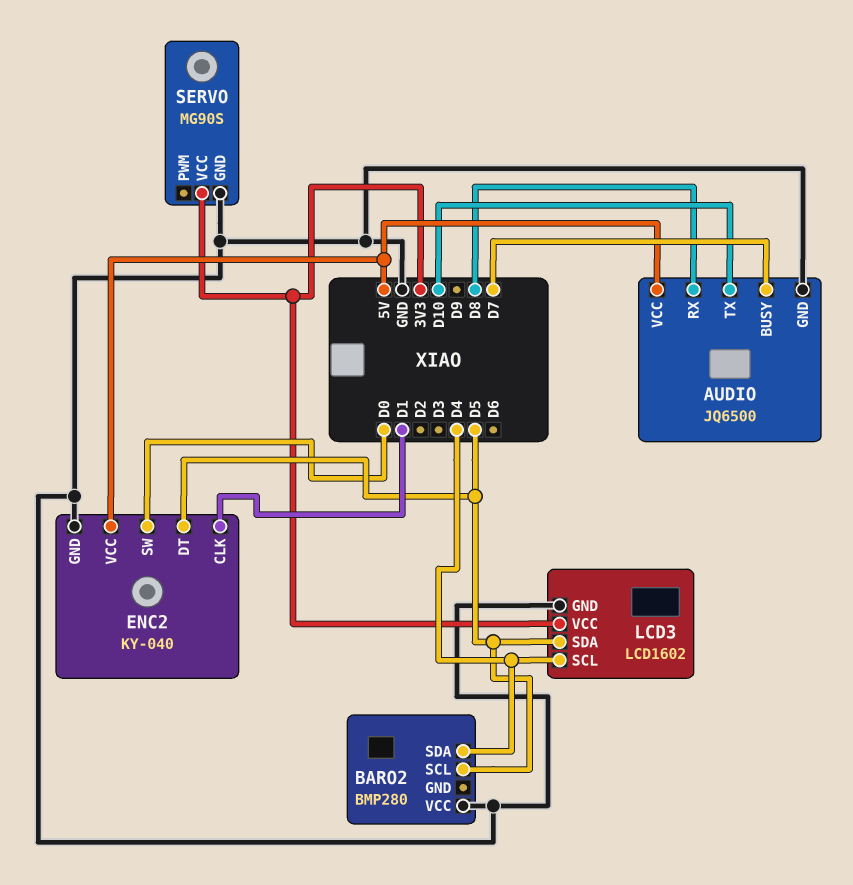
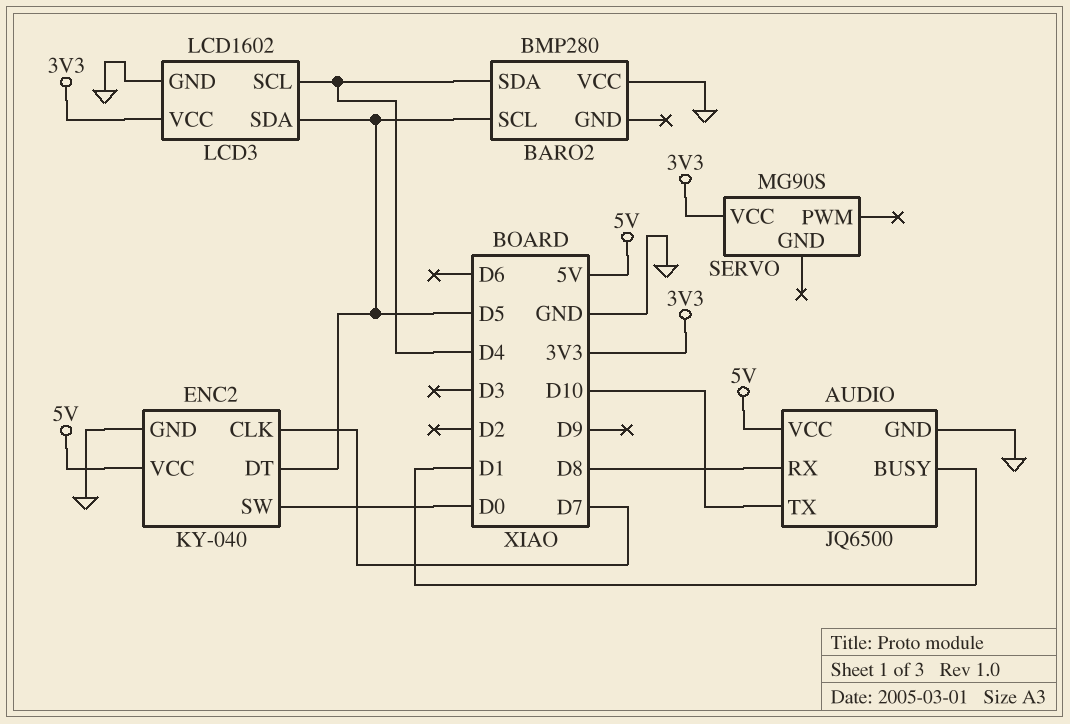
AUDIO pin BUSY: D7 -> D1
ENC2 pin CLK: D1 -> D7
SERVO pin GND: GND -> none

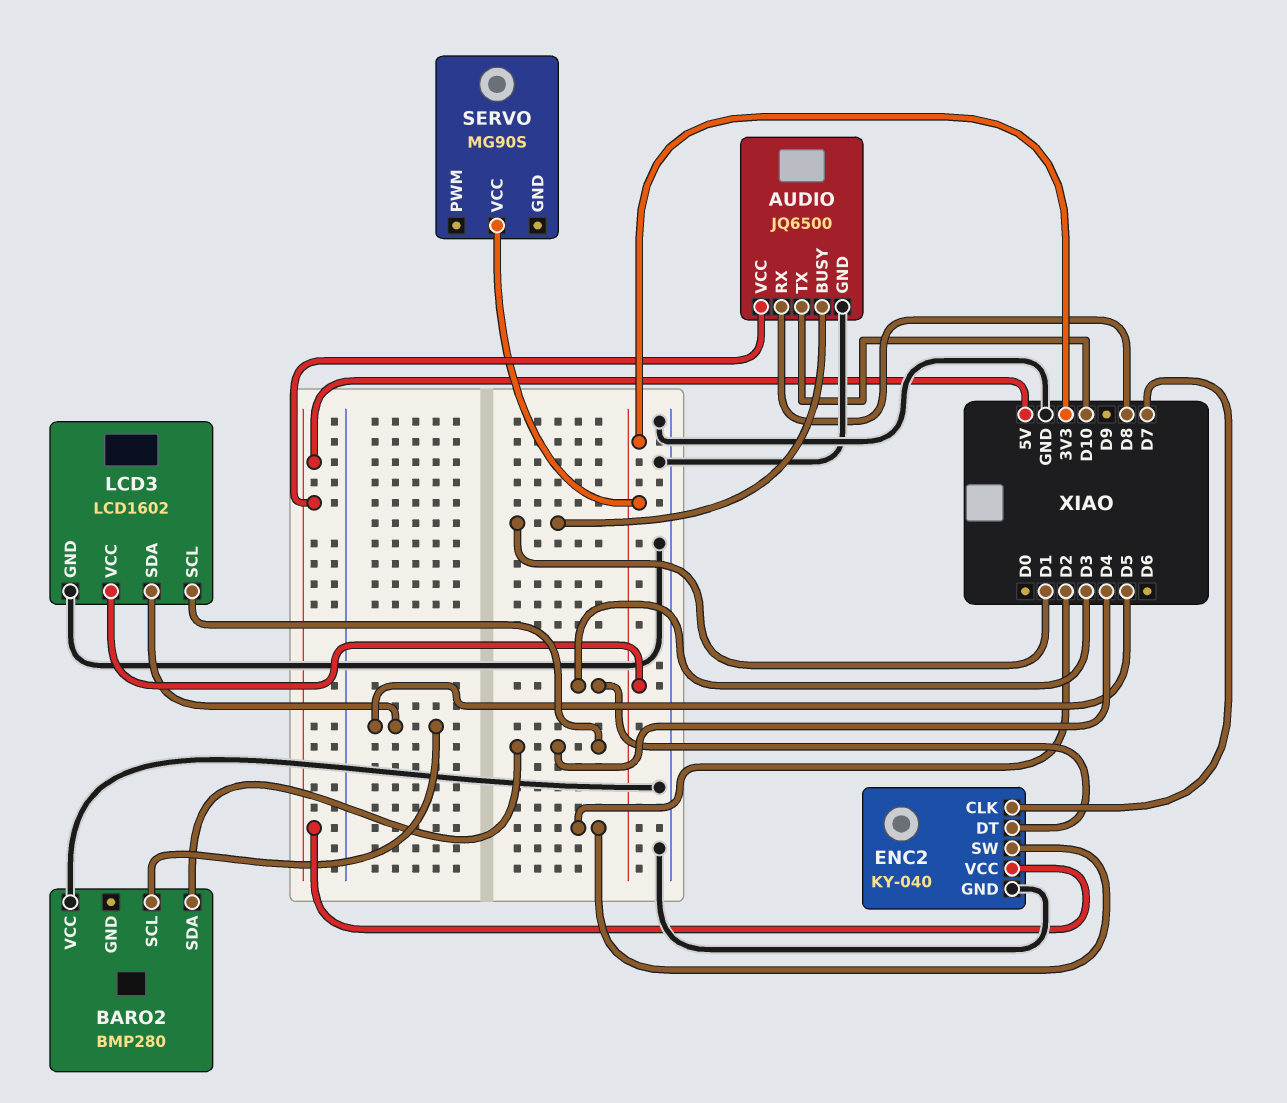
ENC2 pin DT: D5 -> D3
ENC2 pin SW: D0 -> D2

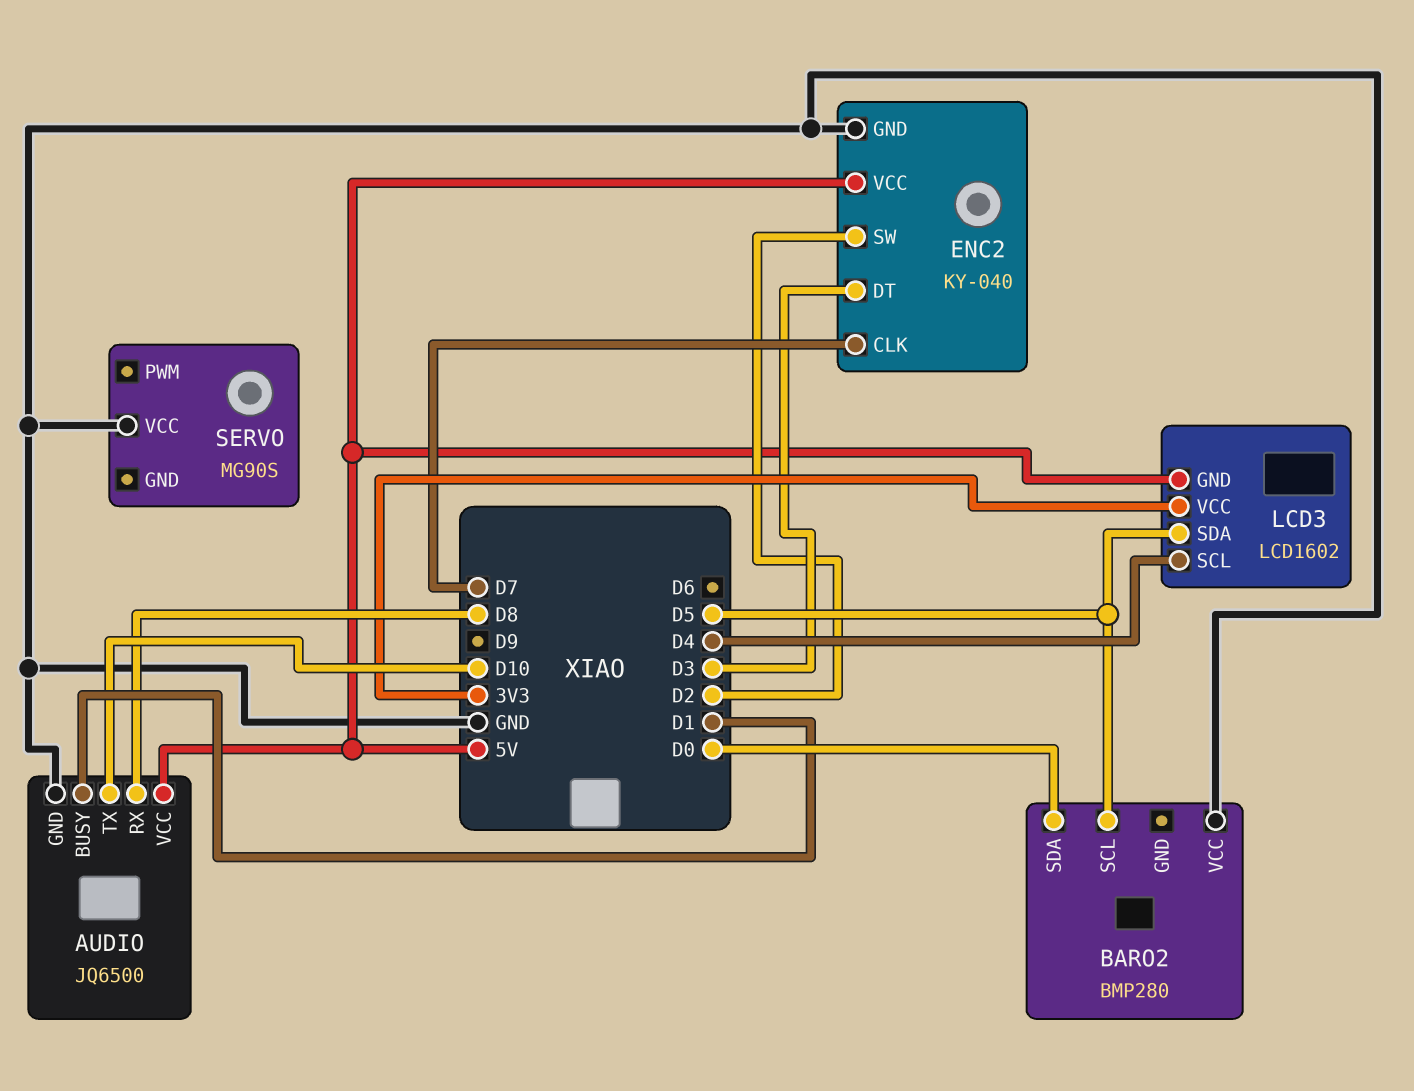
BARO2 pin SDA: D4 -> D0
LCD3 pin GND: GND -> 5V
SERVO pin VCC: 3V3 -> GND

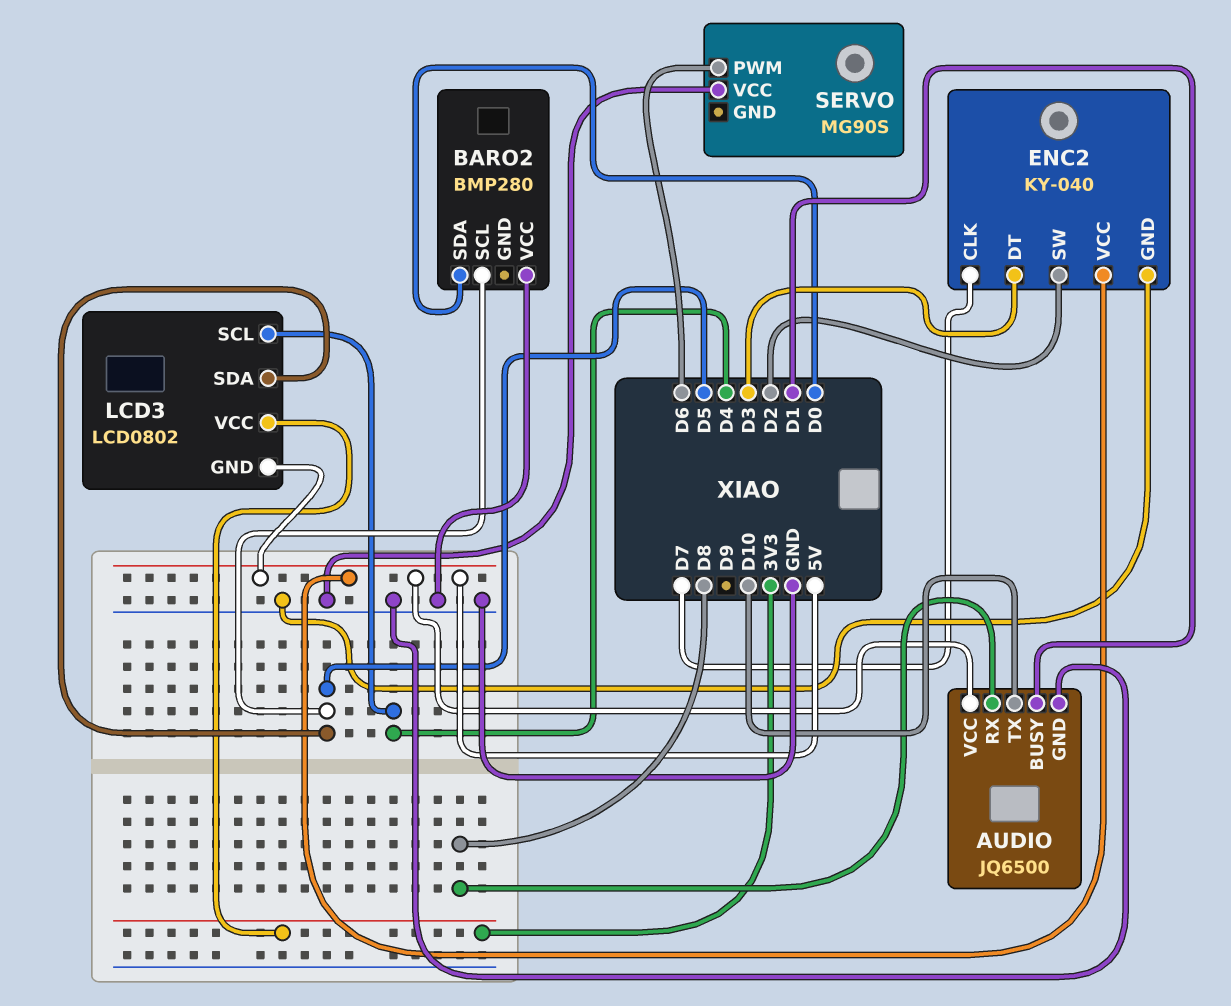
LCD3: LCD1602 -> LCD0802
SERVO pin PWM: none -> D6

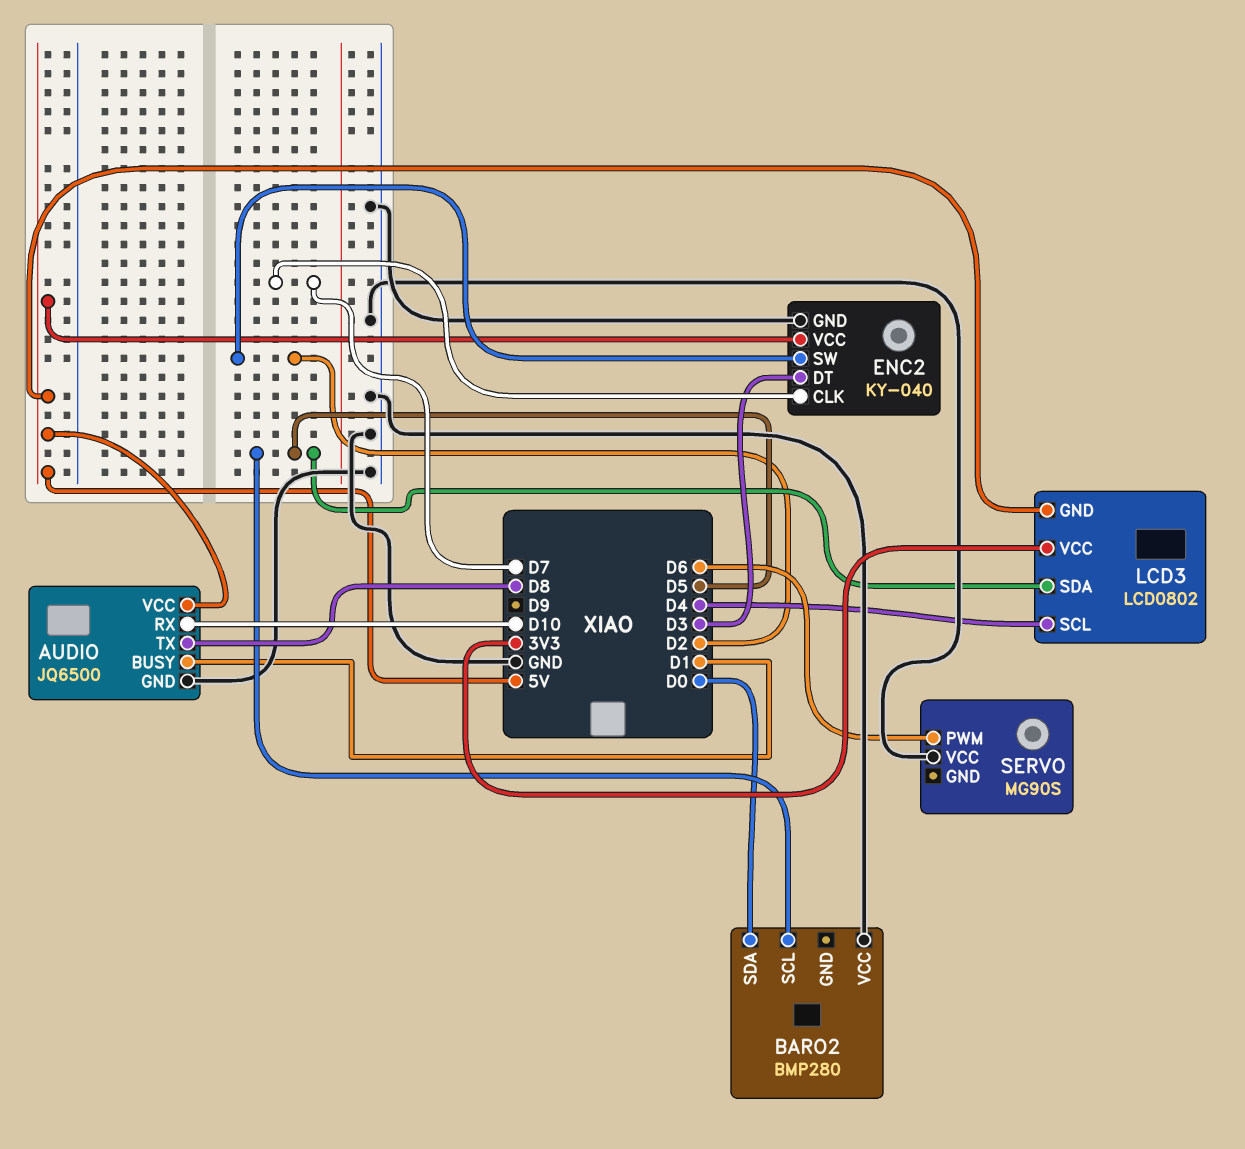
AUDIO pin RX: D8 -> D10
AUDIO pin TX: D10 -> D8

